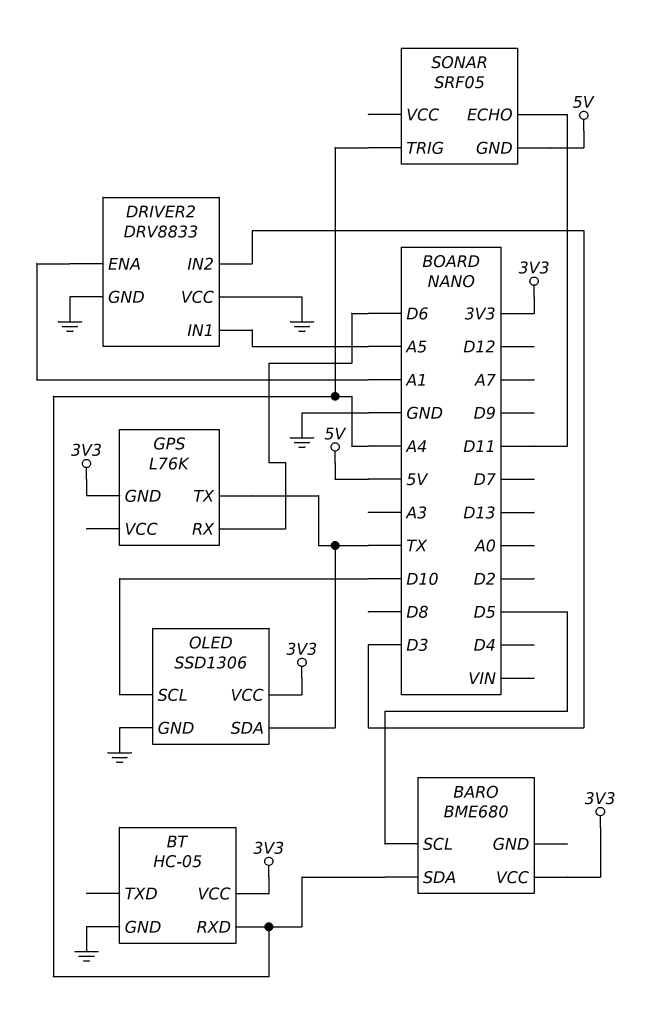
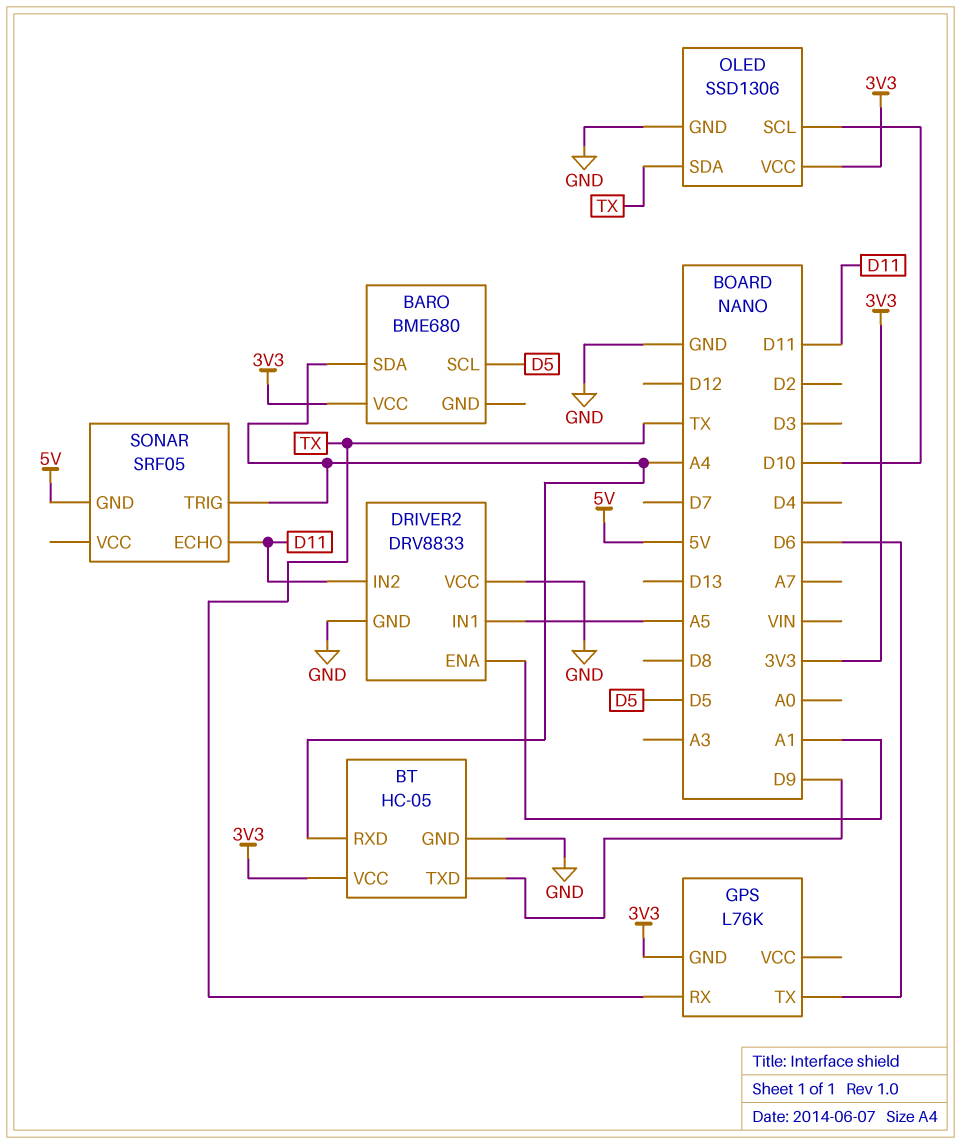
BT pin TXD: none -> D9
DRIVER2 pin IN2: D3 -> D11
GPS pin RX: D6 -> TX
GPS pin TX: TX -> D6

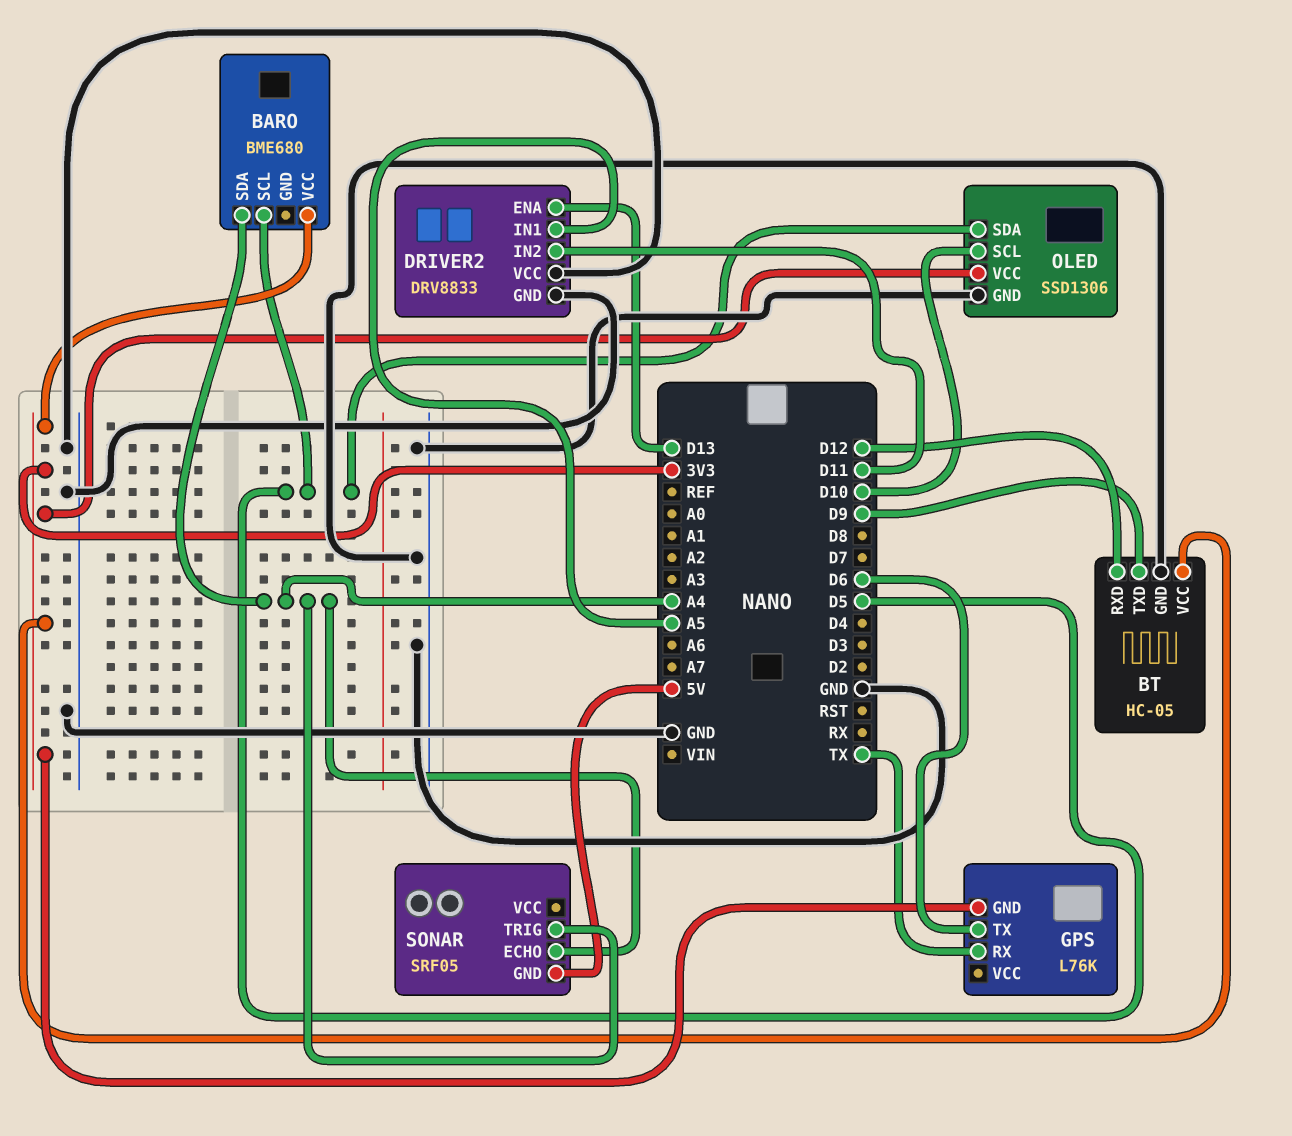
BT pin RXD: A4 -> D12
DRIVER2 pin ENA: A1 -> D13
OLED pin SDA: TX -> D5
SONAR pin ECHO: D11 -> A4

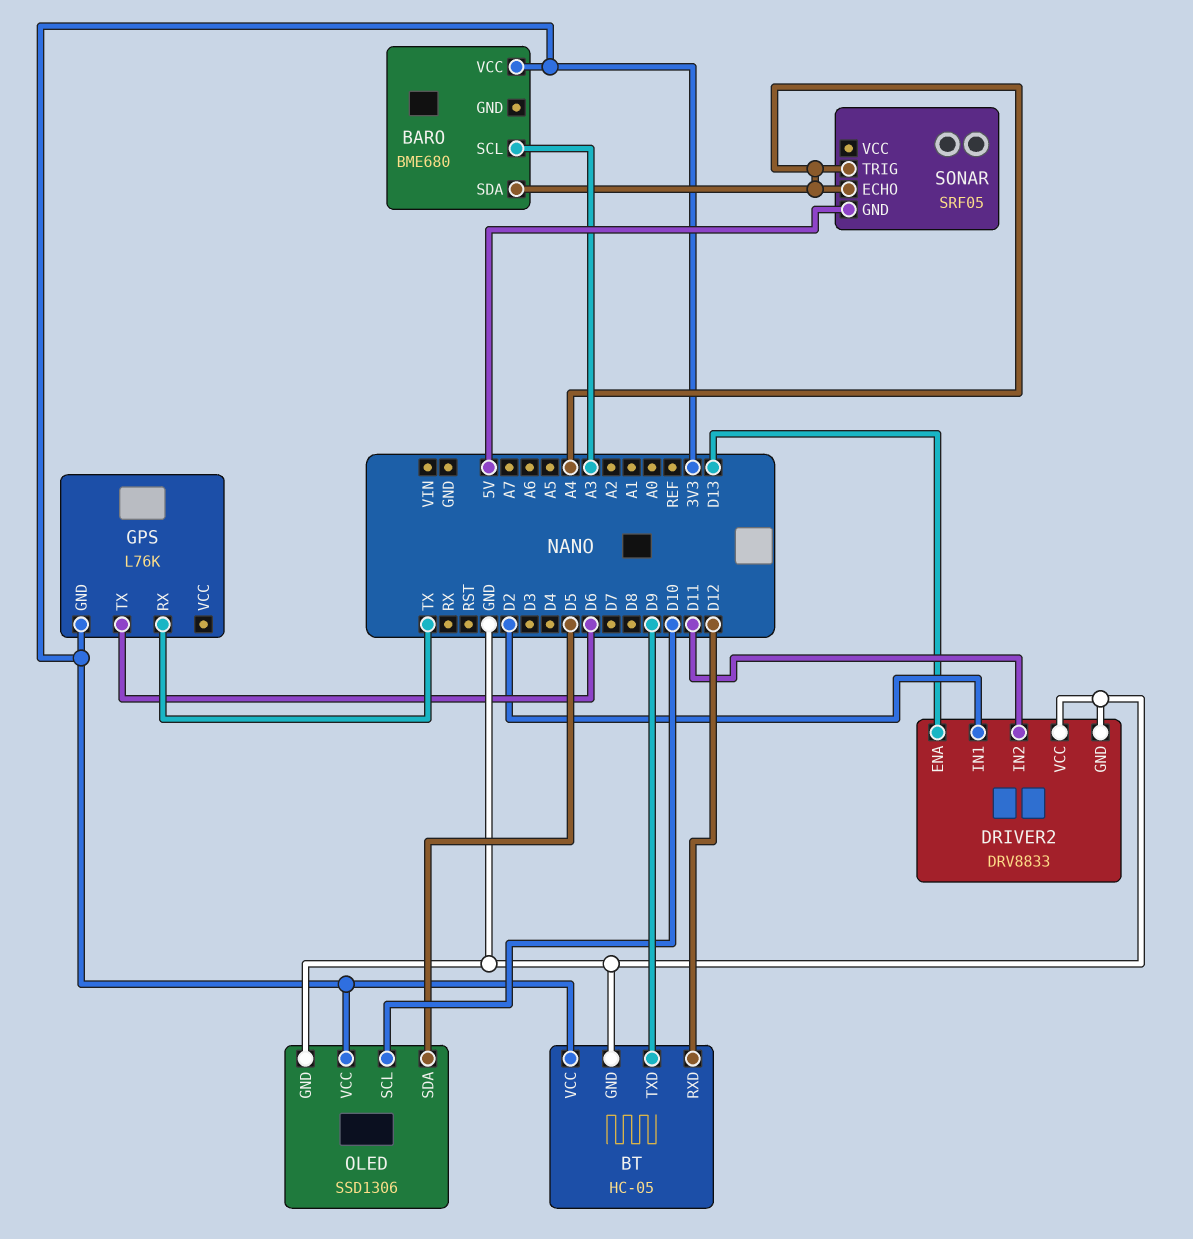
BARO pin SCL: D5 -> A3
DRIVER2 pin IN1: A5 -> D2

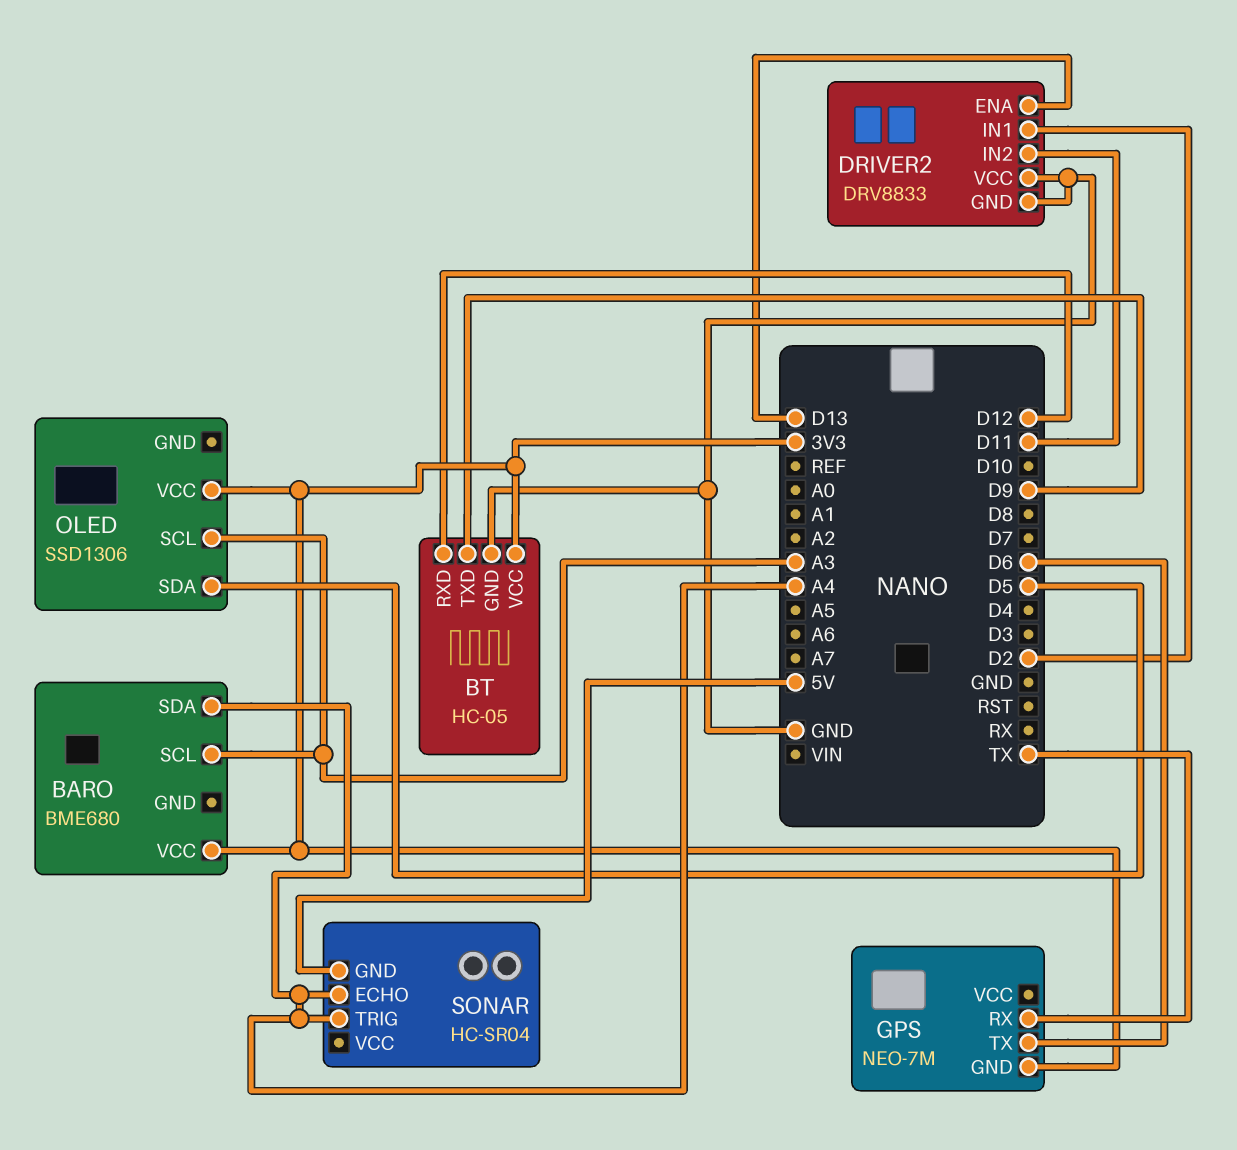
GPS: L76K -> NEO-7M
OLED pin GND: GND -> none
OLED pin SCL: D10 -> A3
SONAR: SRF05 -> HC-SR04

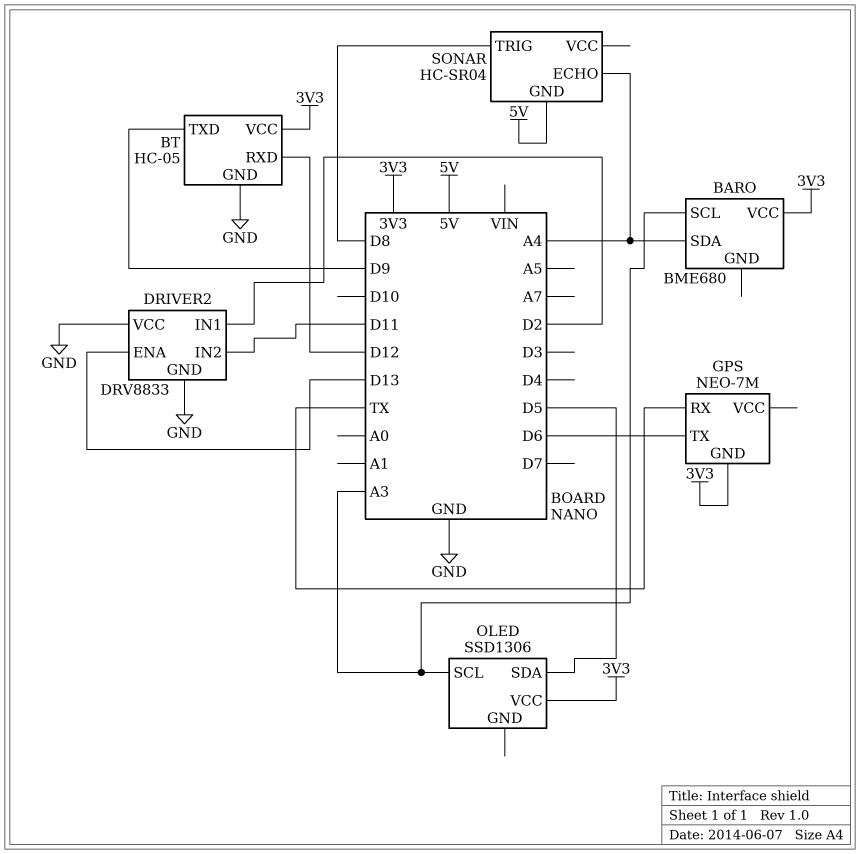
SONAR pin TRIG: A4 -> D8

